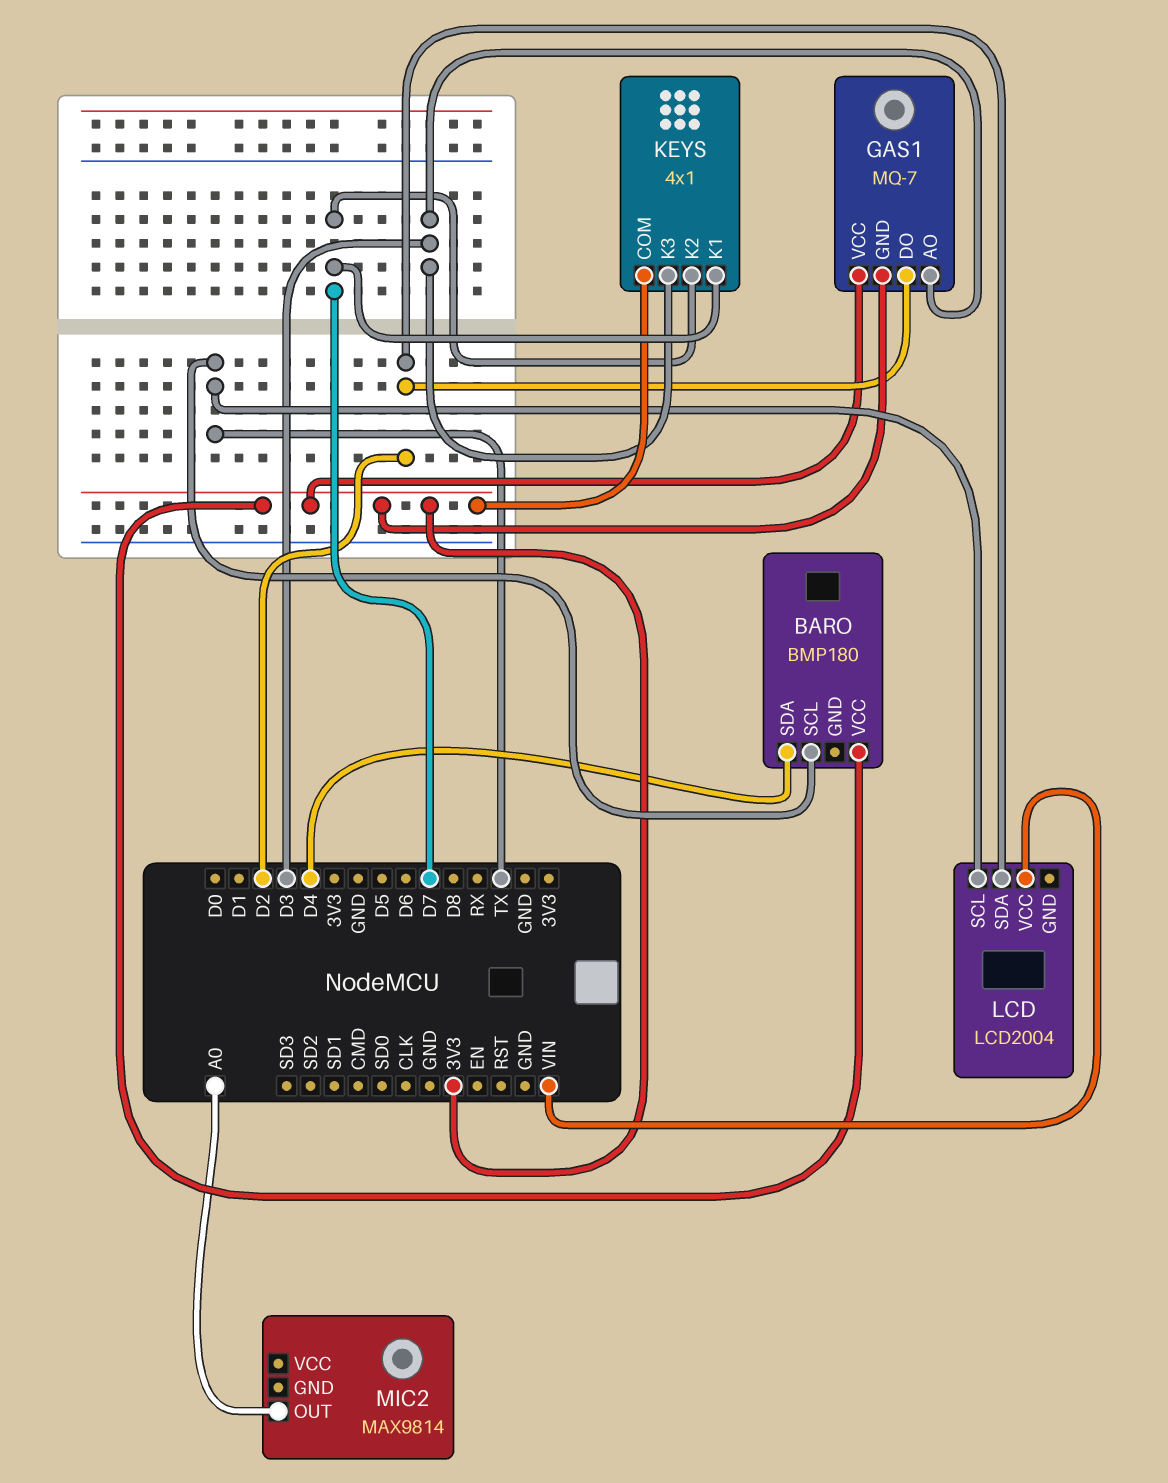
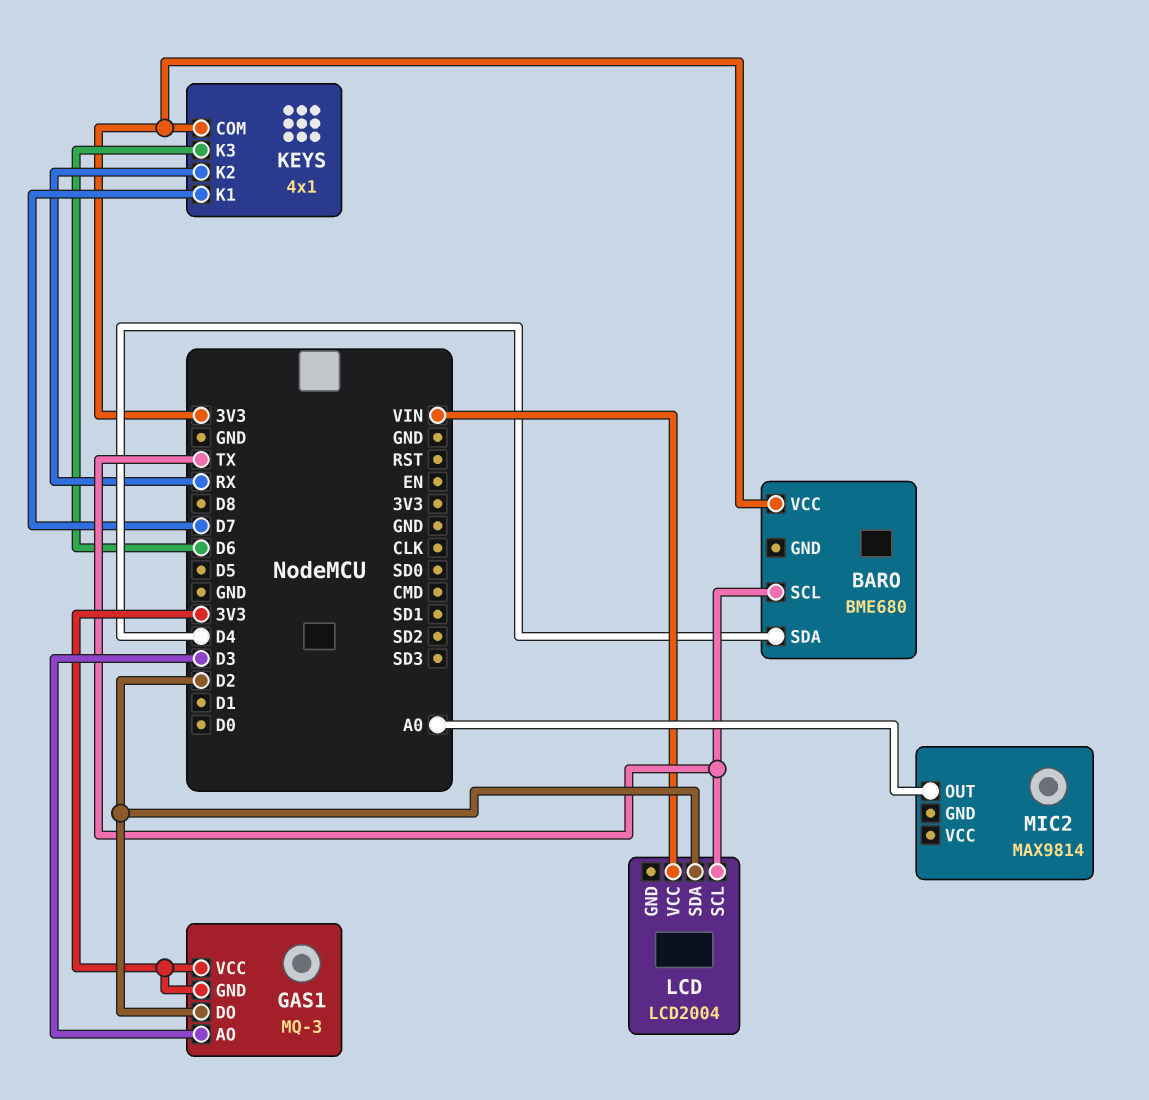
BARO: BMP180 -> BME680
GAS1: MQ-7 -> MQ-3
KEYS pin K2: D7 -> RX
KEYS pin K3: D3 -> D6

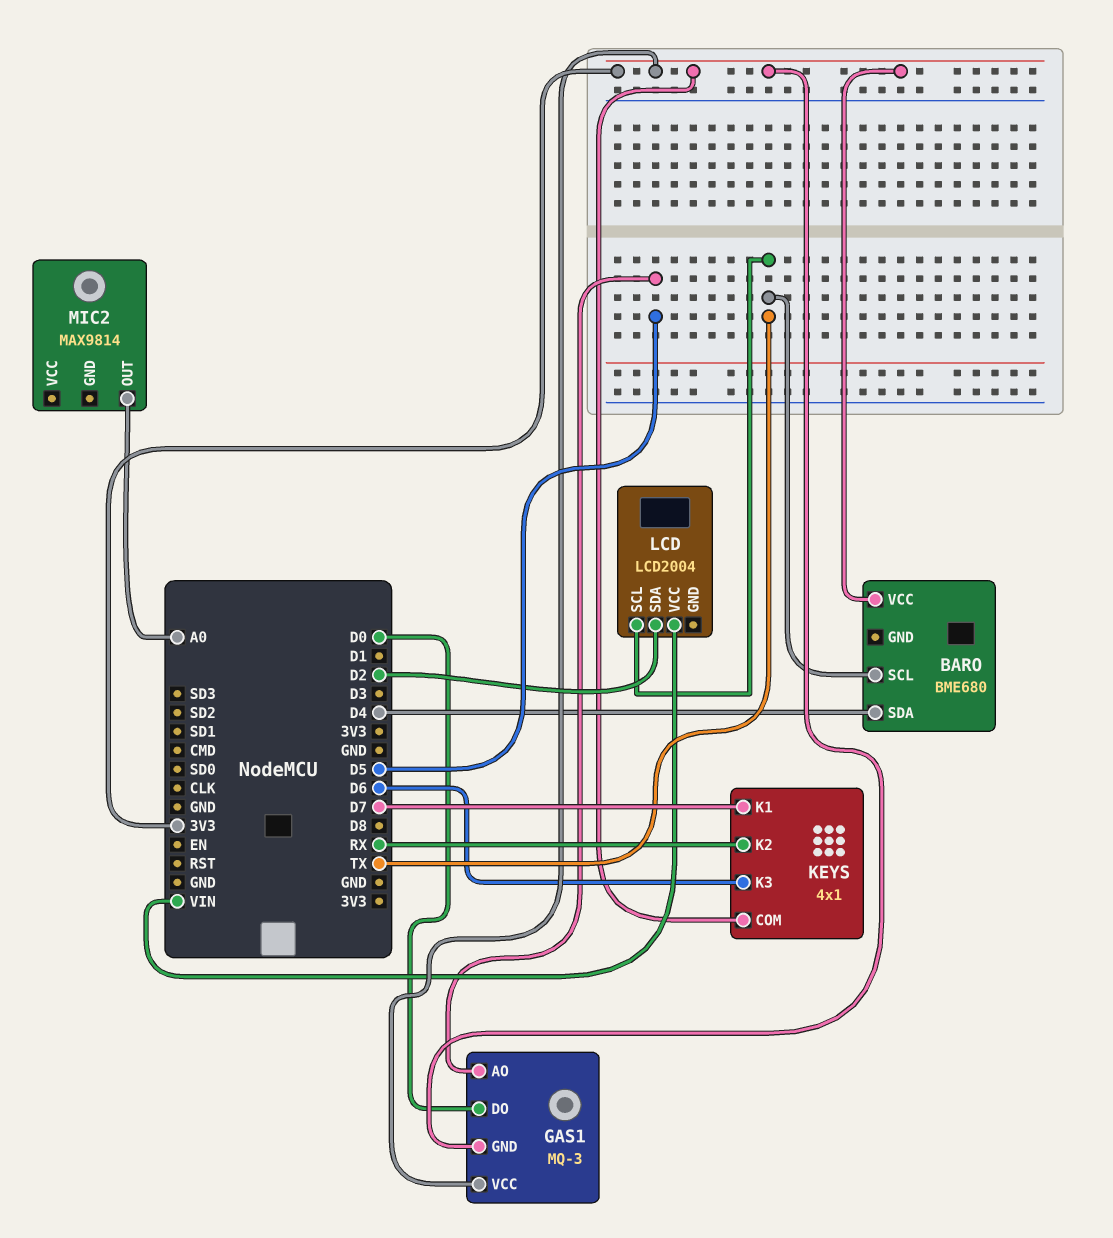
GAS1 pin AO: D3 -> D5
GAS1 pin DO: D2 -> D0

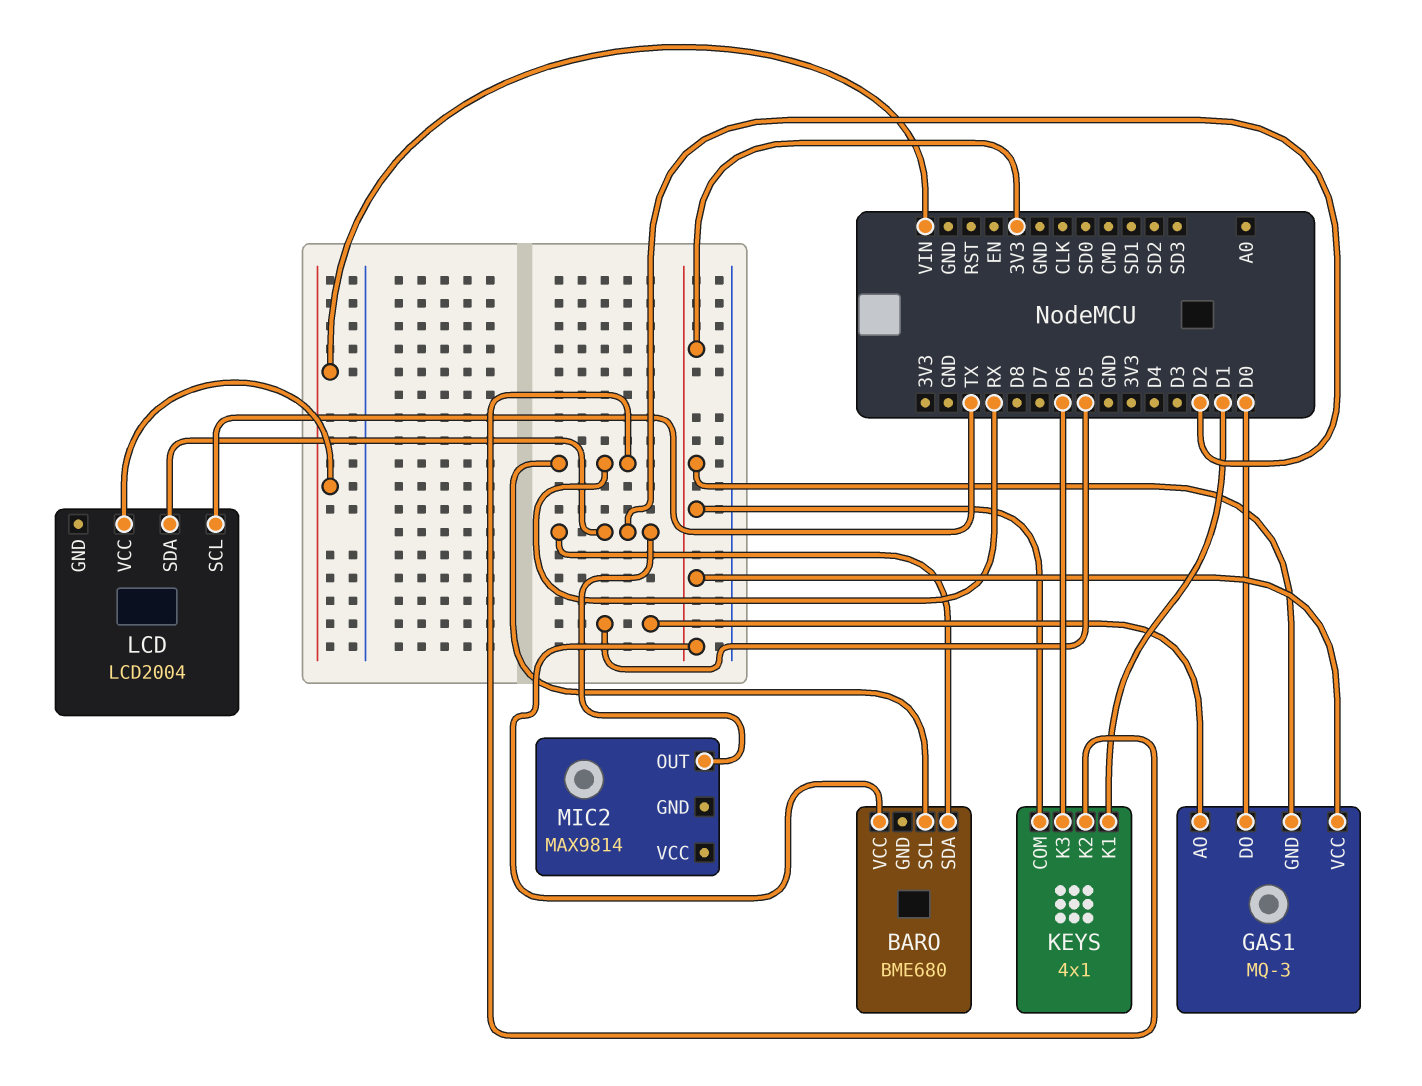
BARO pin SCL: TX -> RX
BARO pin SDA: D4 -> D2
KEYS pin K1: D7 -> D1
MIC2 pin OUT: A0 -> D2

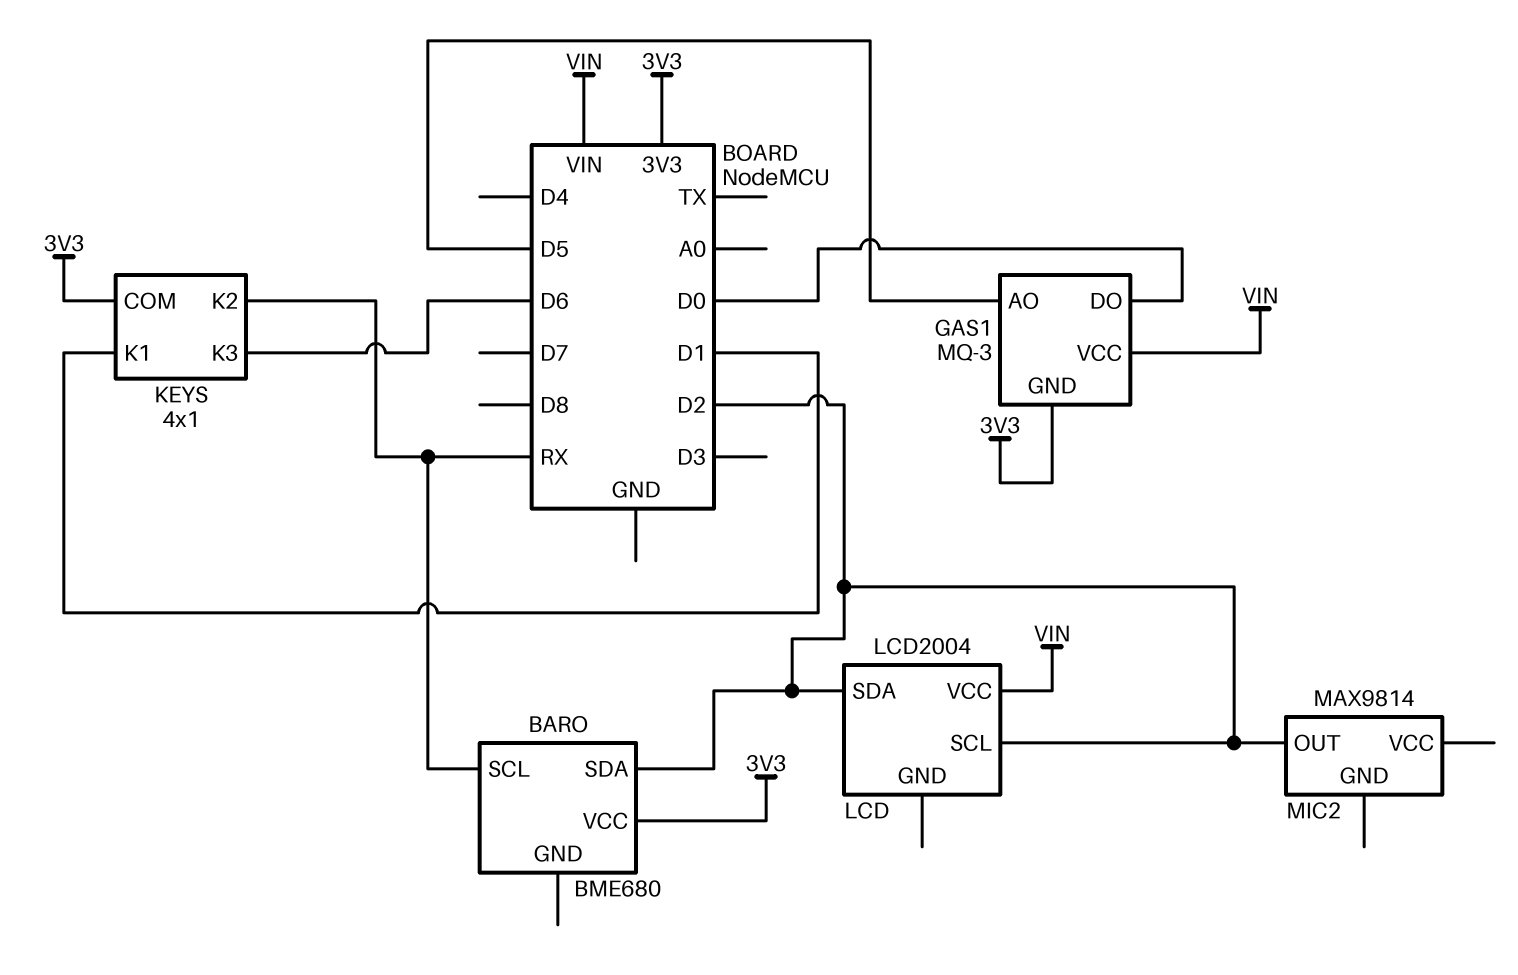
GAS1 pin VCC: 3V3 -> VIN
LCD pin SCL: TX -> D2

